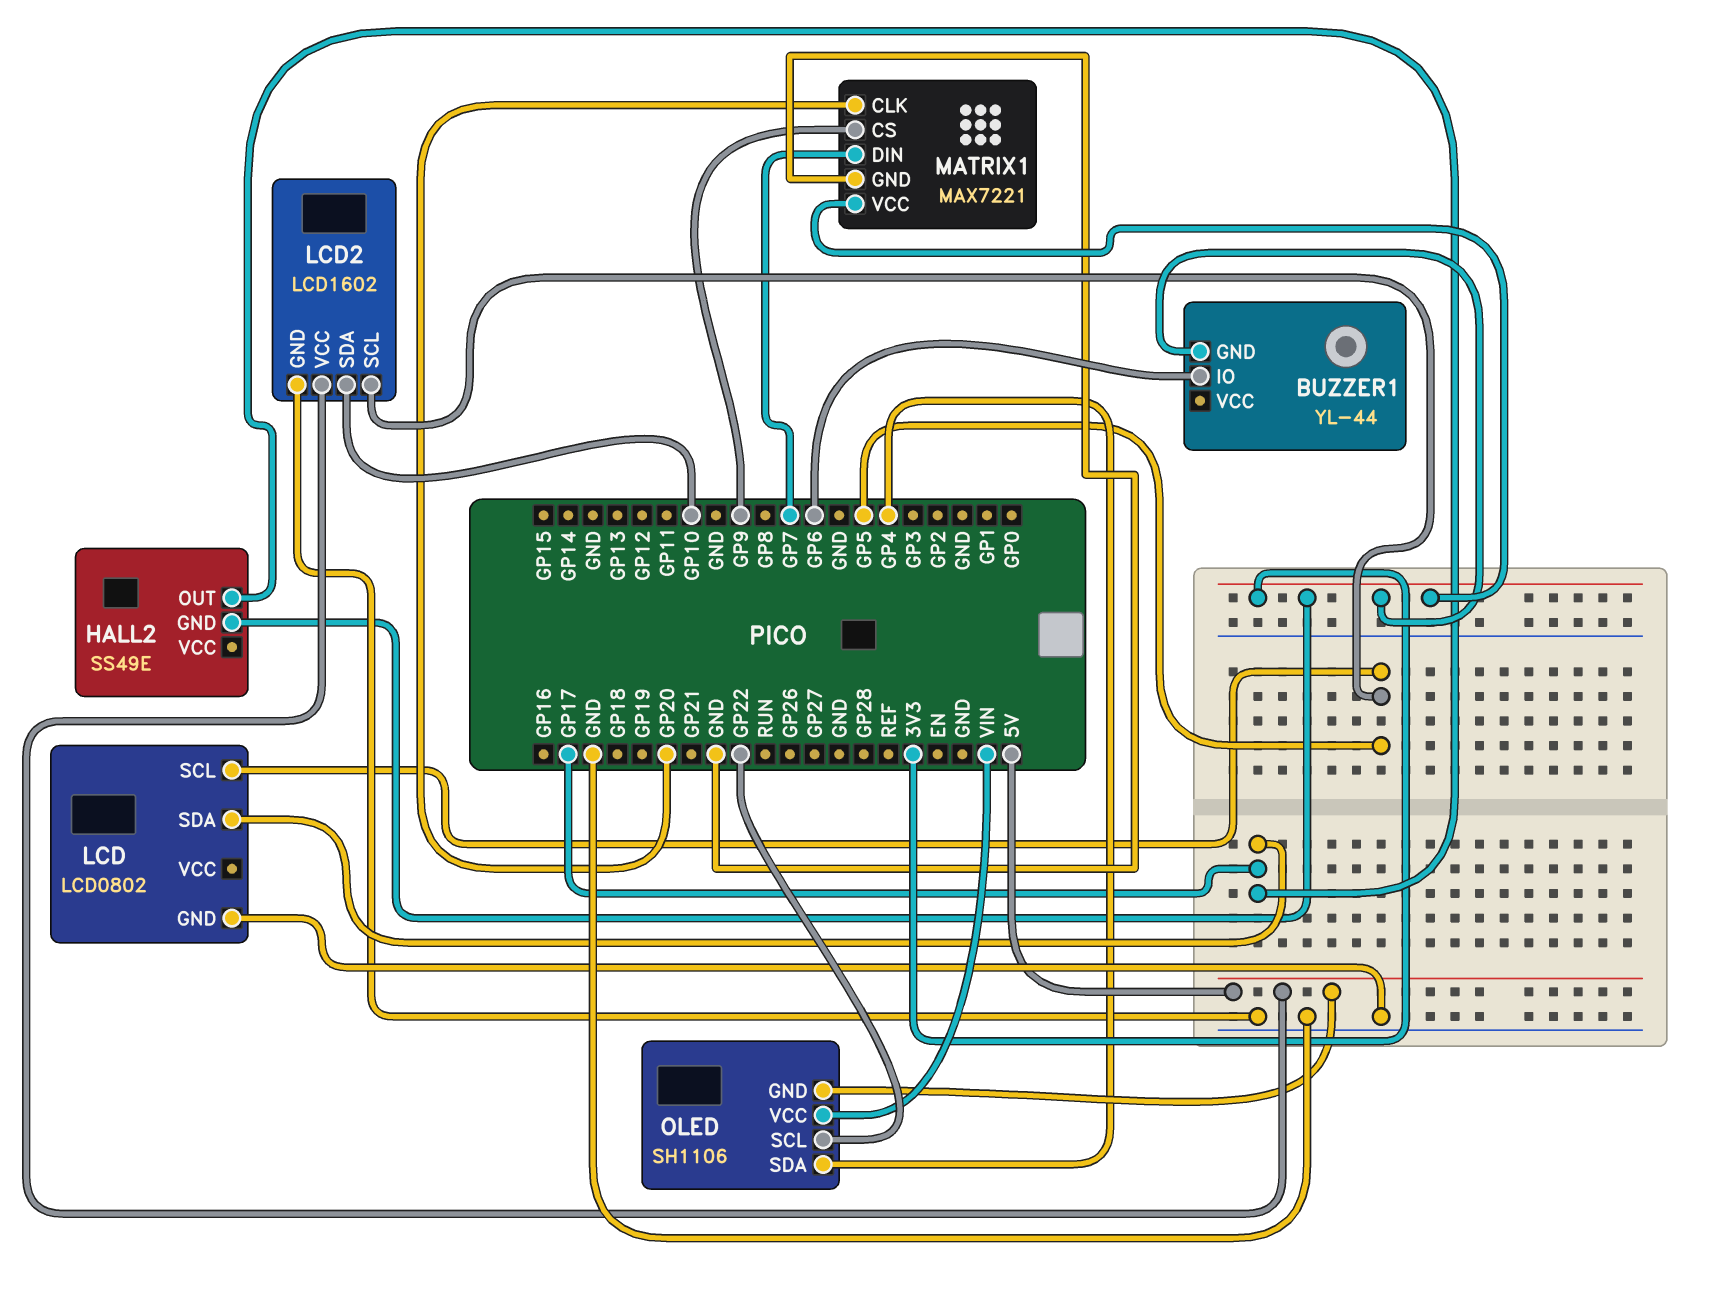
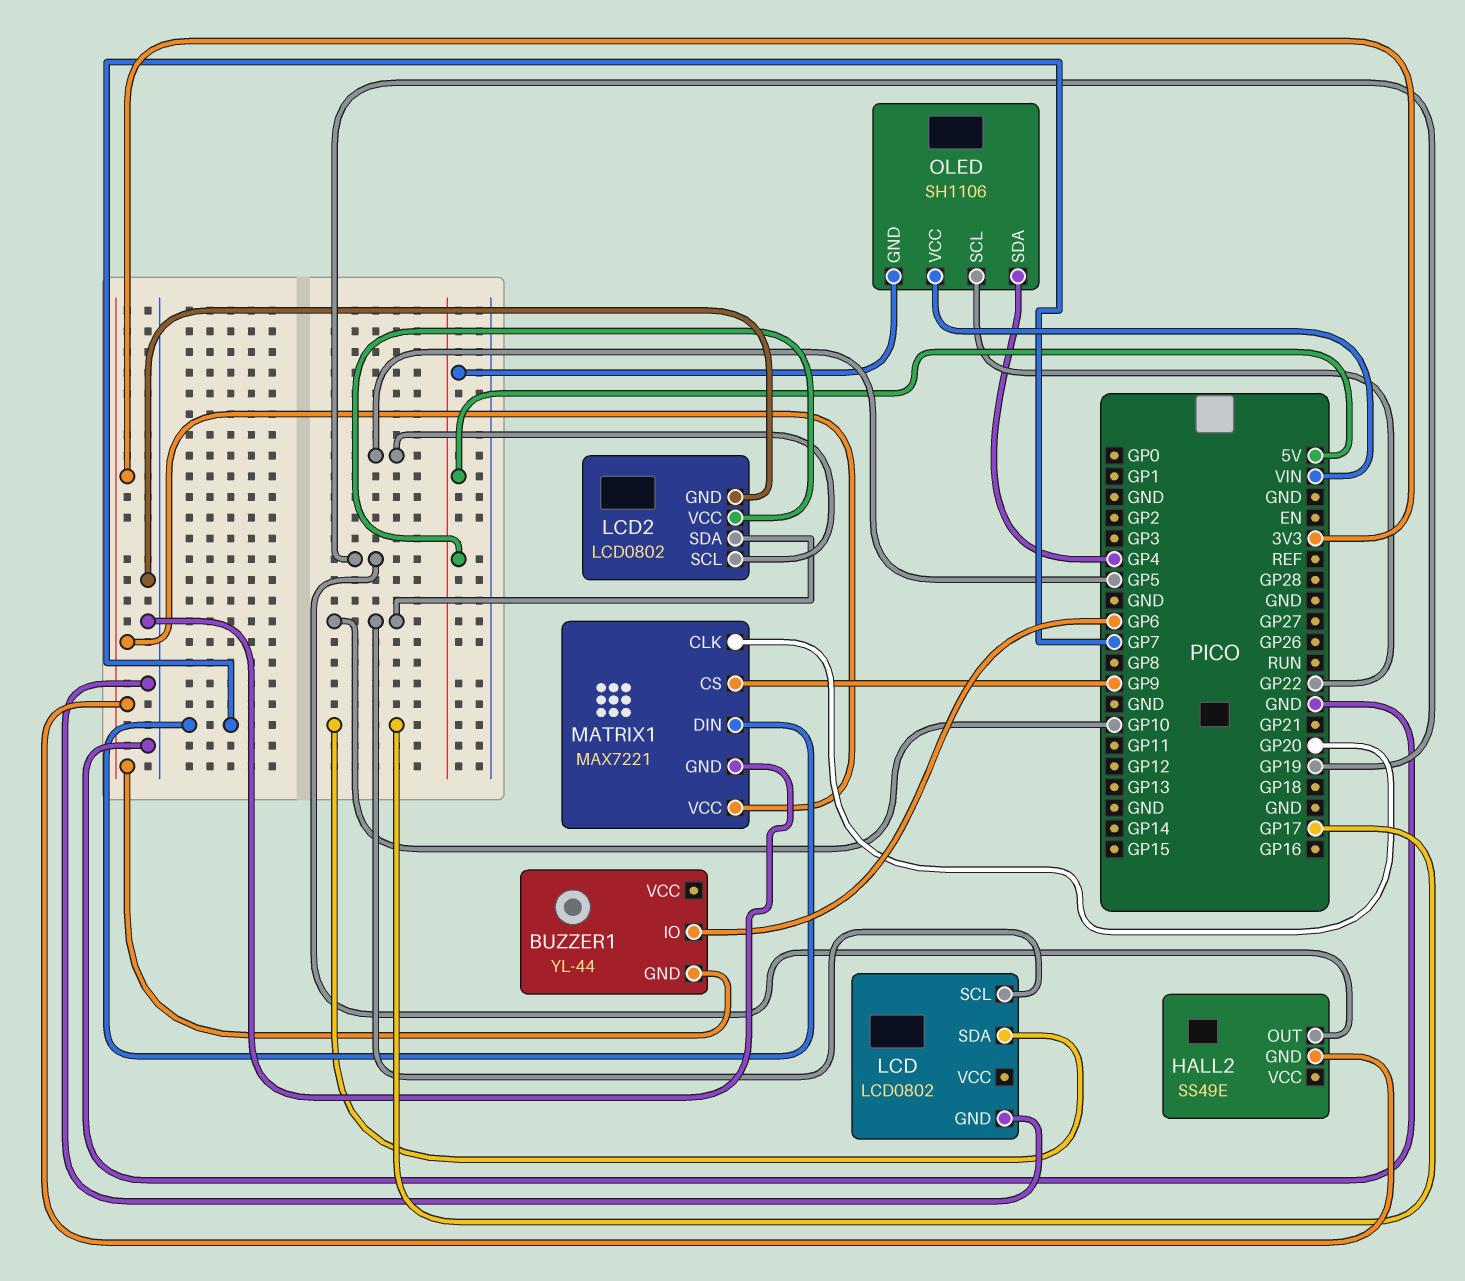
HALL2 pin OUT: GP17 -> GP19
LCD pin SCL: GP5 -> GP10
LCD2: LCD1602 -> LCD0802

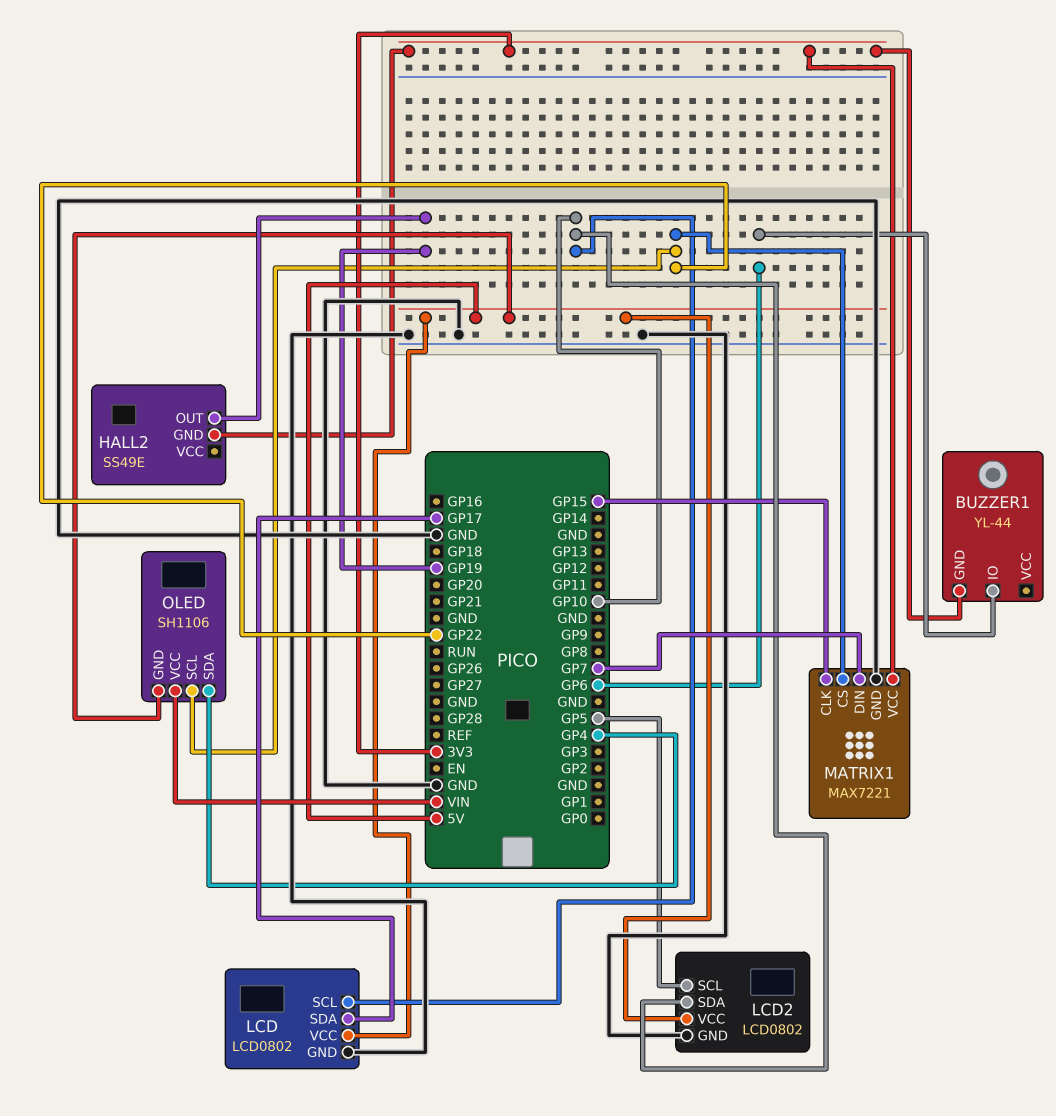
LCD pin VCC: none -> 5V
MATRIX1 pin CLK: GP20 -> GP15
MATRIX1 pin CS: GP9 -> GP22

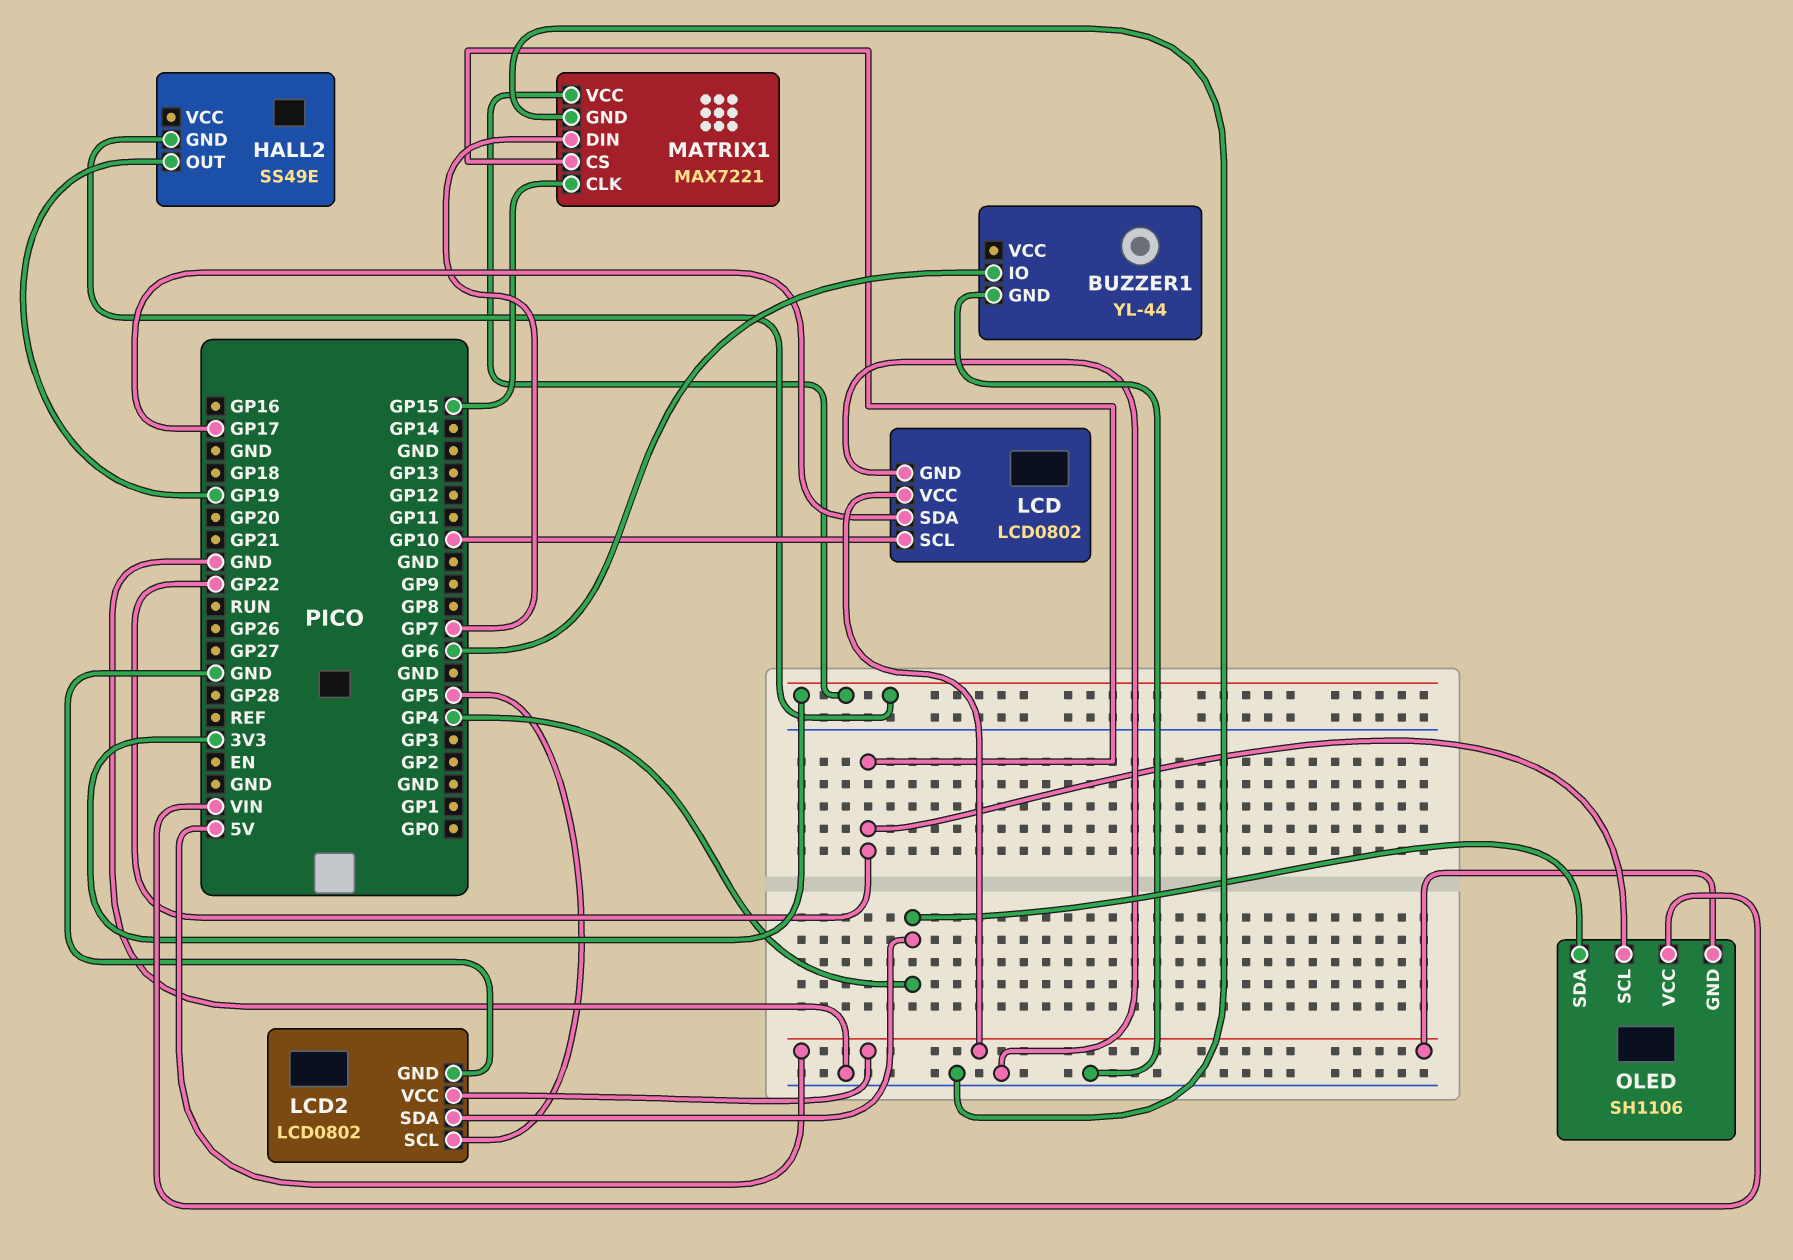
BUZZER1 pin GND: 3V3 -> GND
LCD2 pin SDA: GP10 -> GP4

